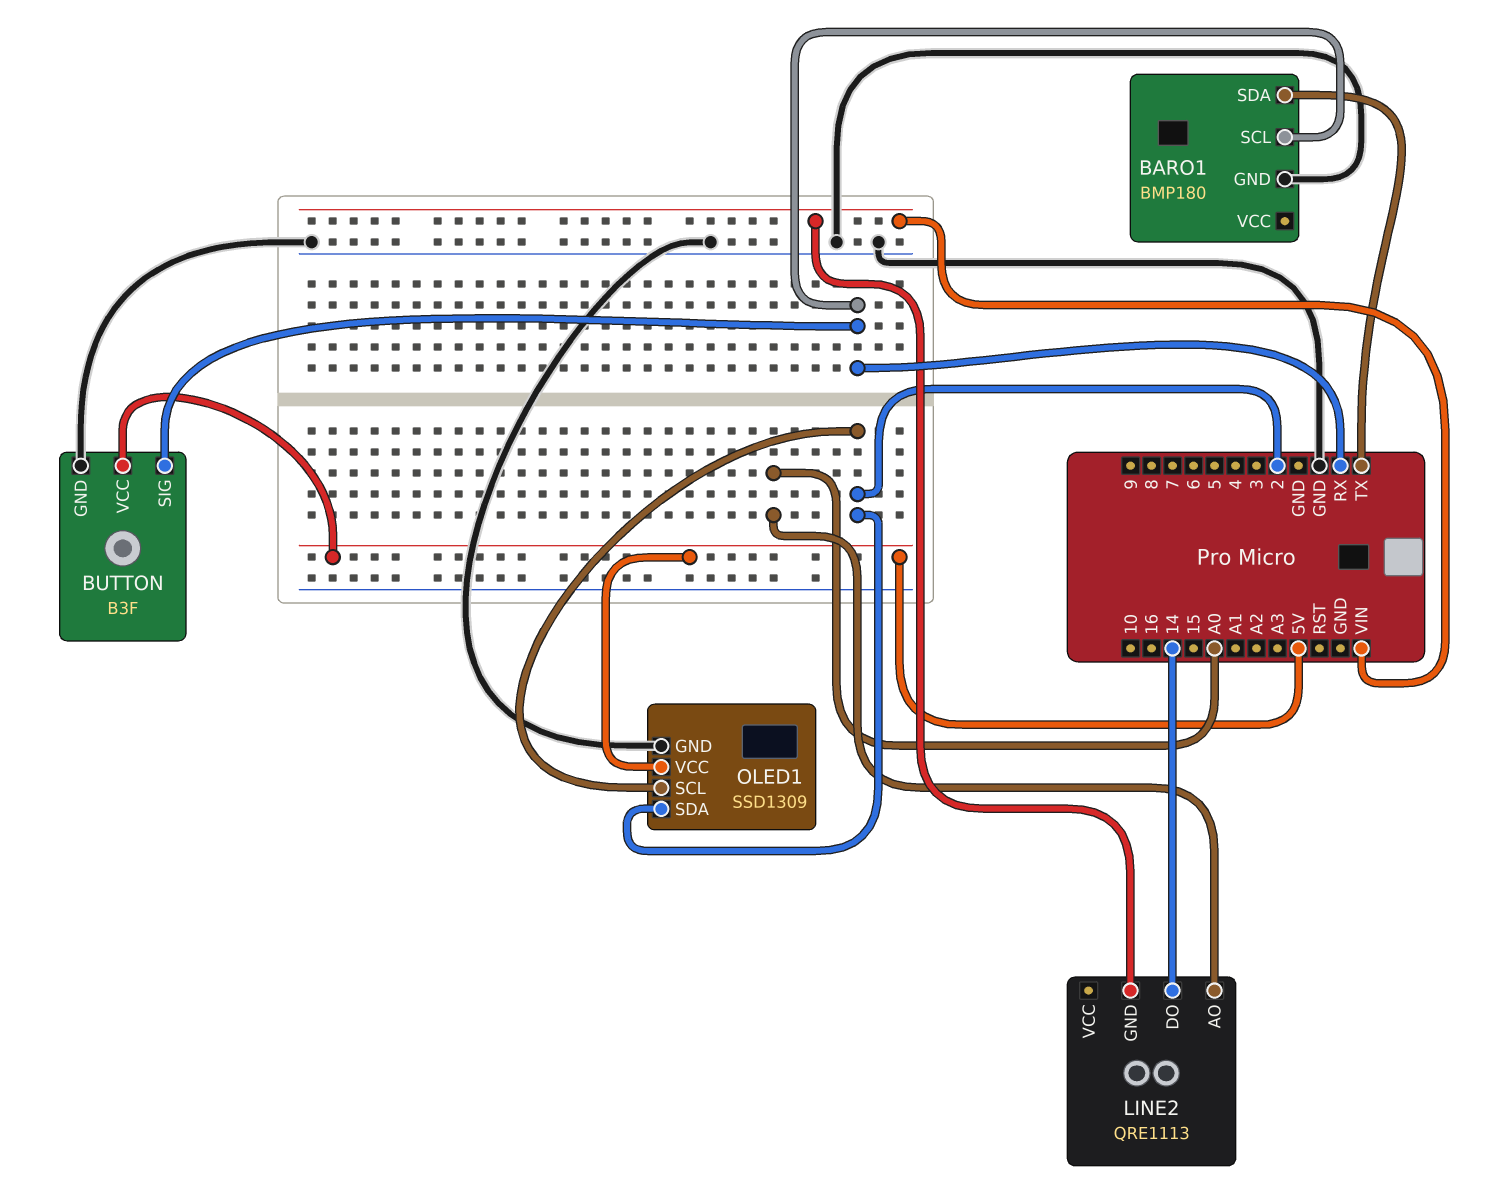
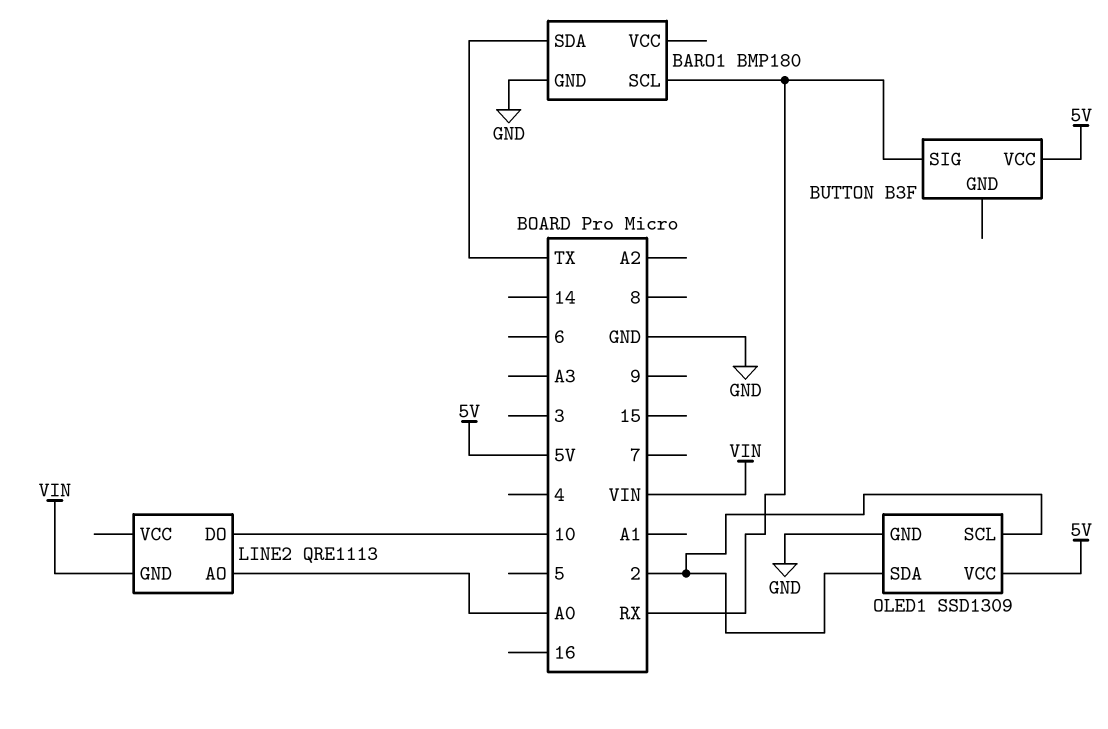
BUTTON pin GND: GND -> none
LINE2 pin DO: 14 -> 10

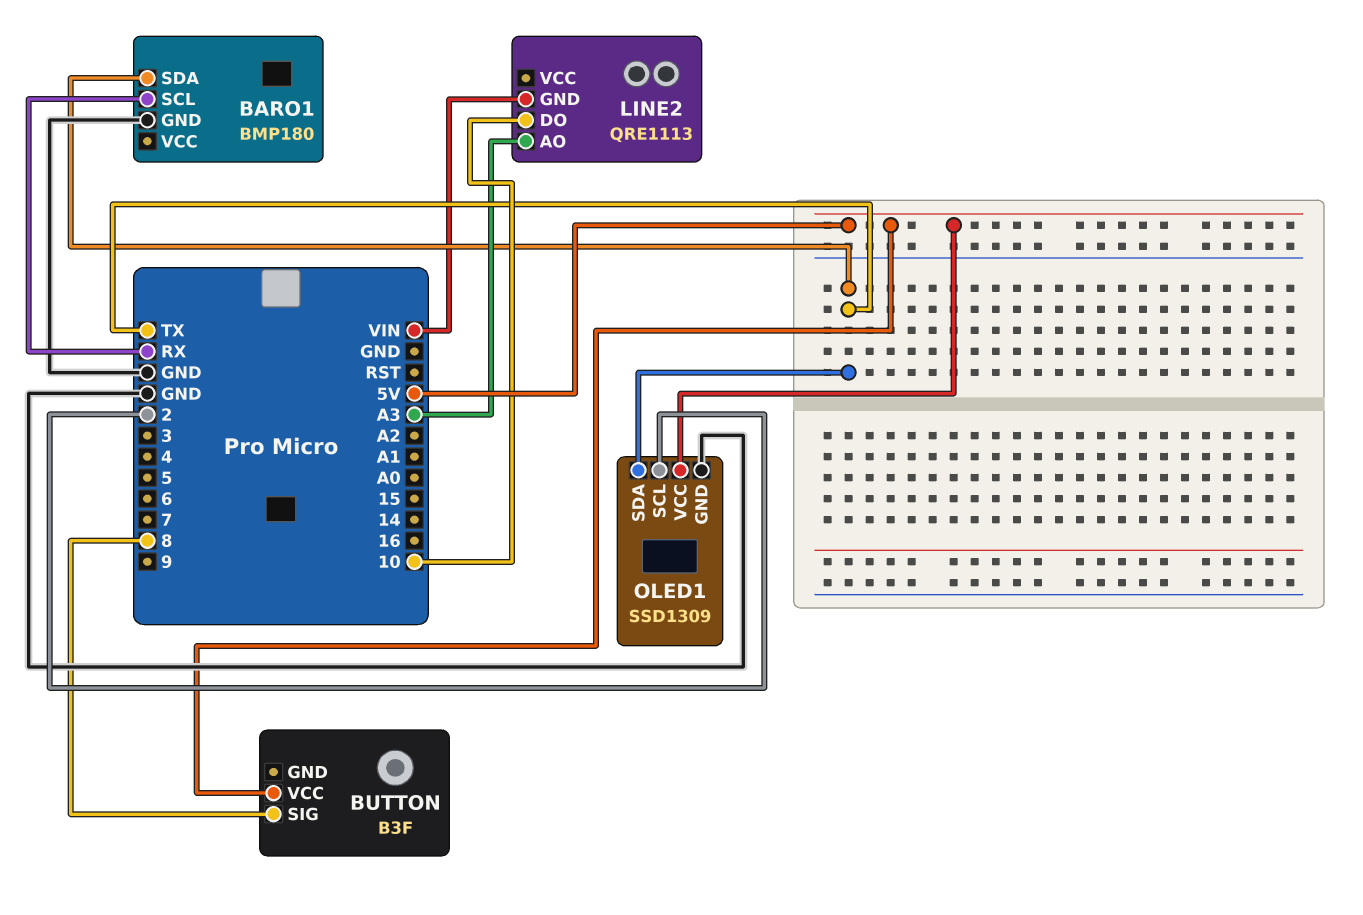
BUTTON pin SIG: RX -> 8
LINE2 pin AO: A0 -> A3
OLED1 pin SDA: 2 -> TX

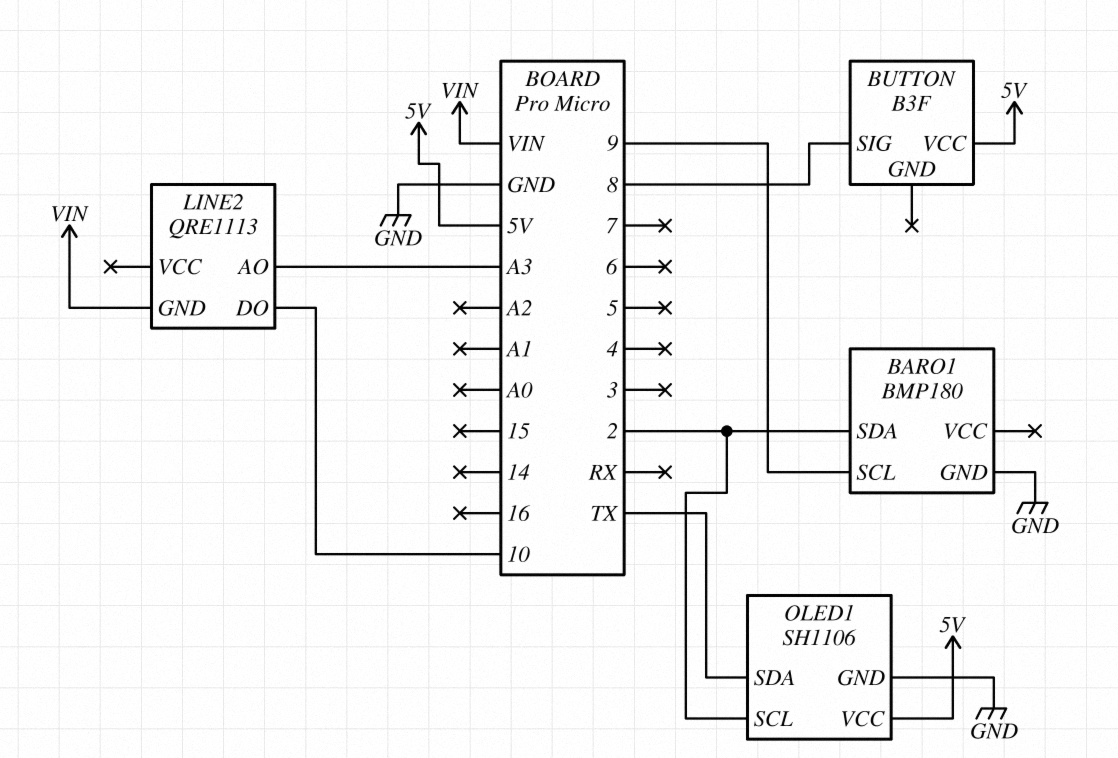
BARO1 pin SCL: RX -> 9
BARO1 pin SDA: TX -> 2
OLED1: SSD1309 -> SH1106

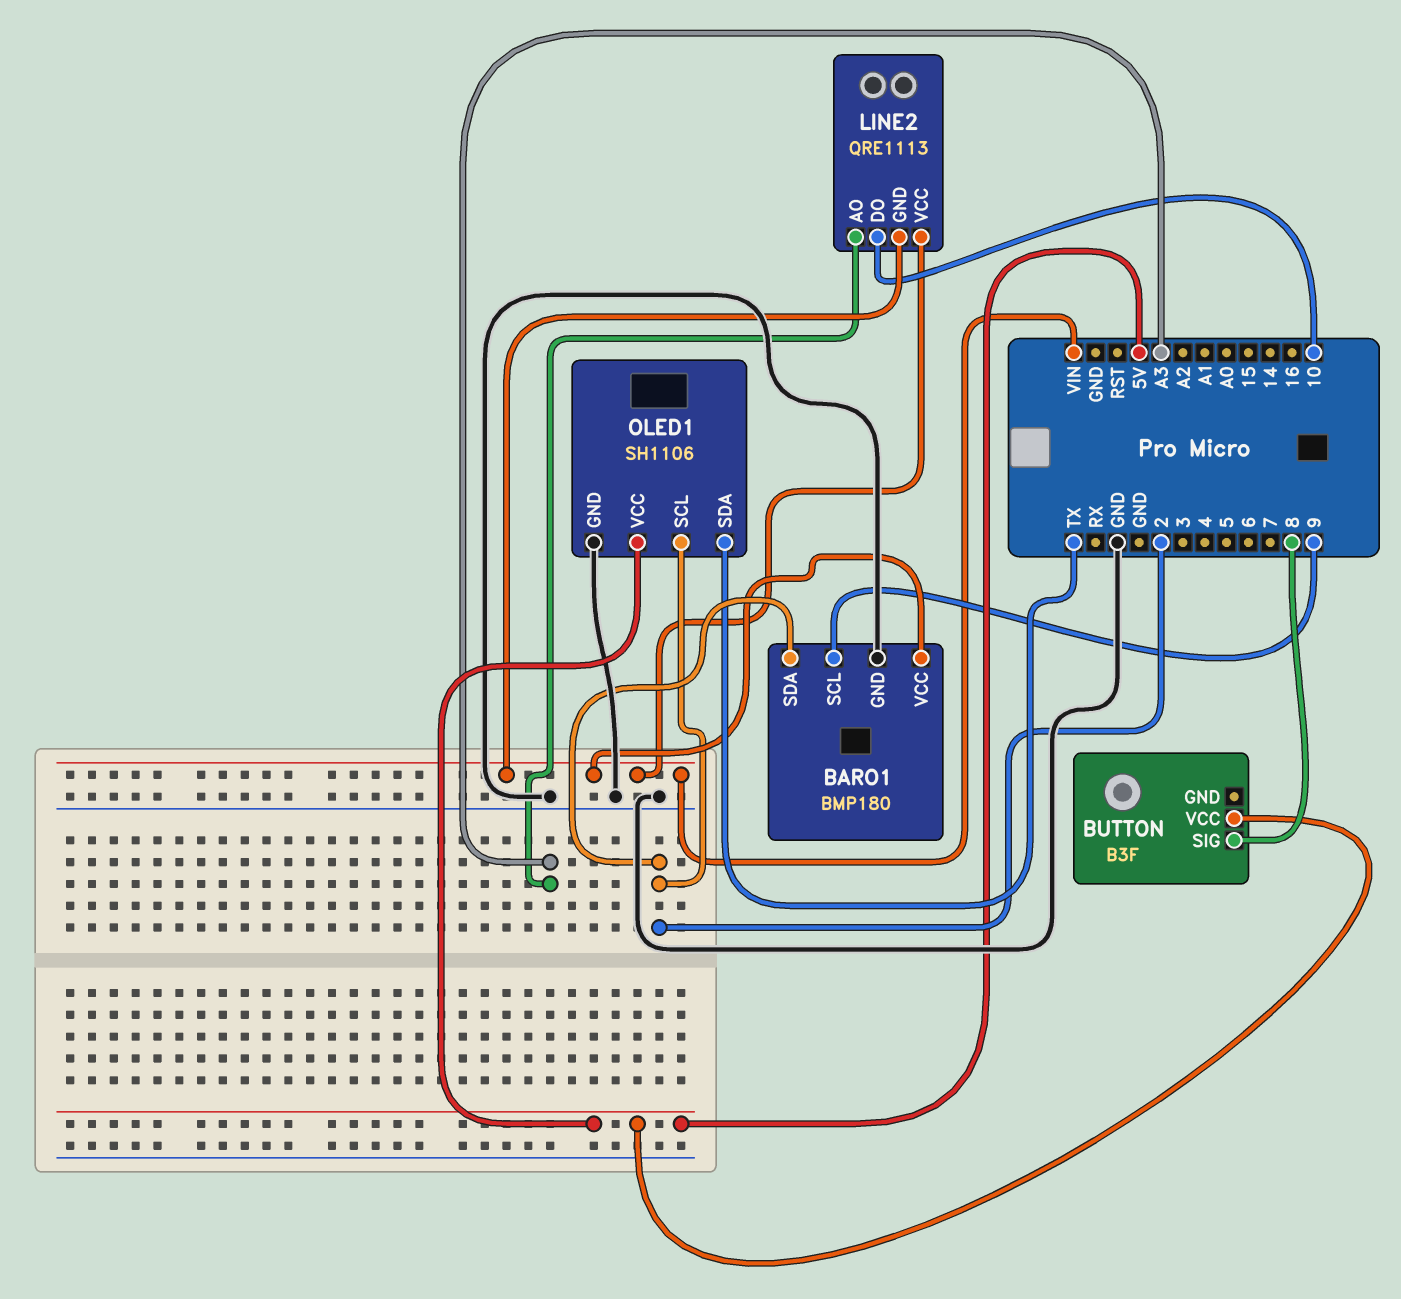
BARO1 pin VCC: none -> VIN
LINE2 pin VCC: none -> VIN

